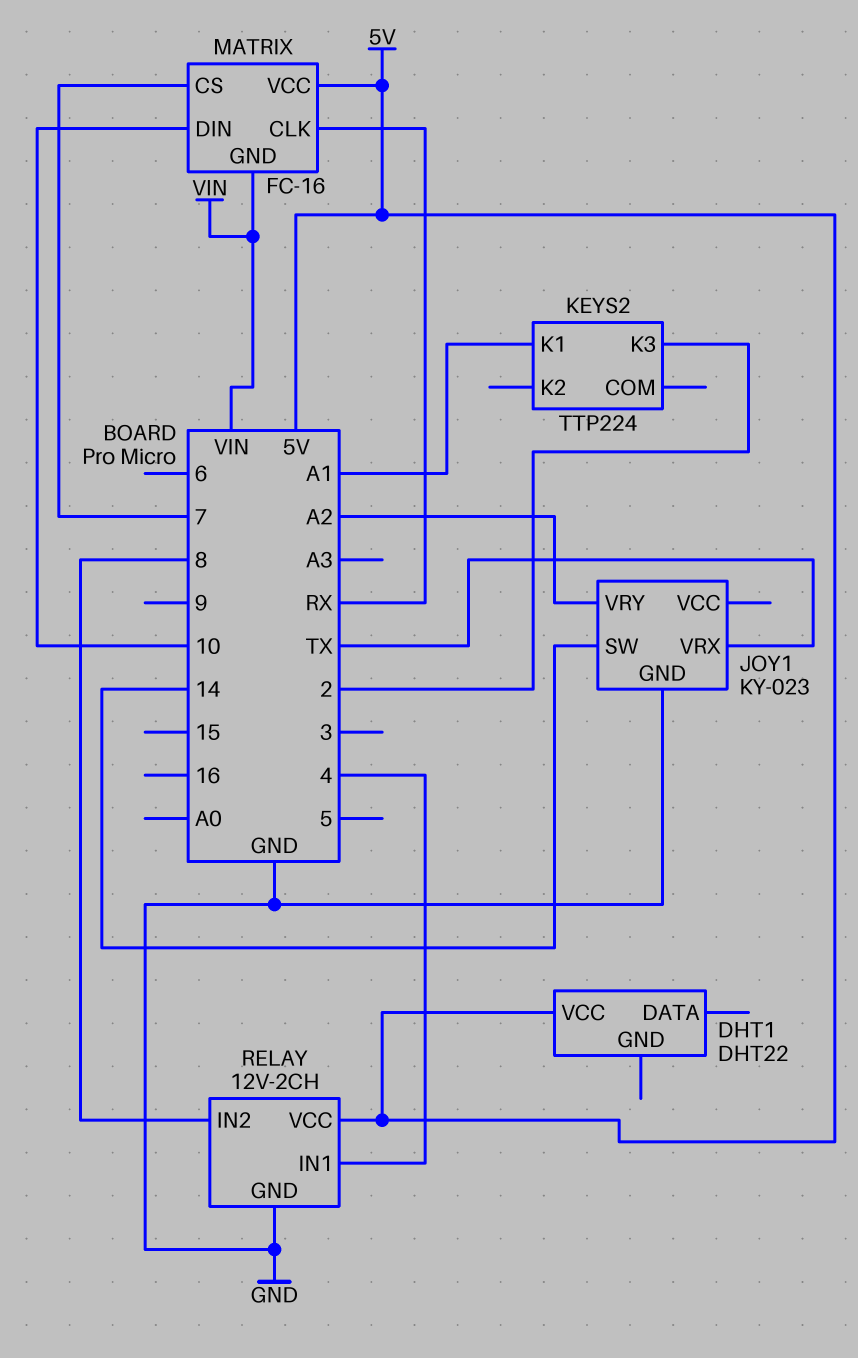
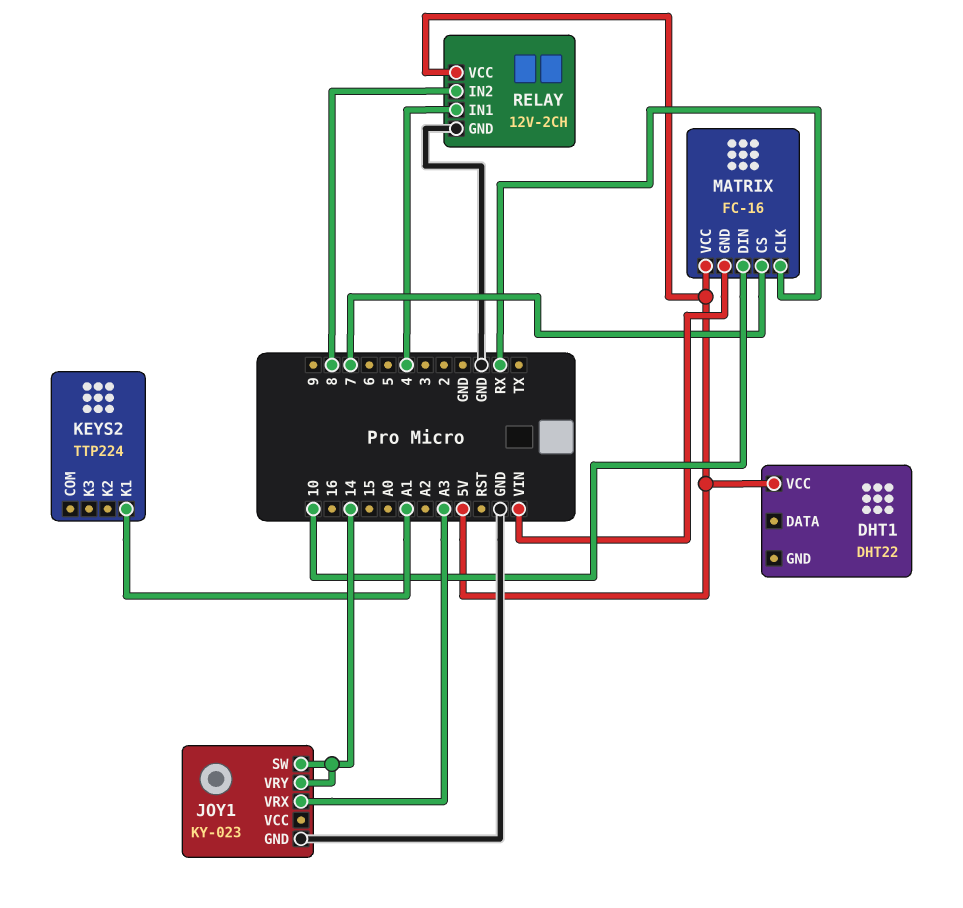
JOY1 pin VRX: TX -> A3
JOY1 pin VRY: A2 -> 14
KEYS2 pin K3: 2 -> none

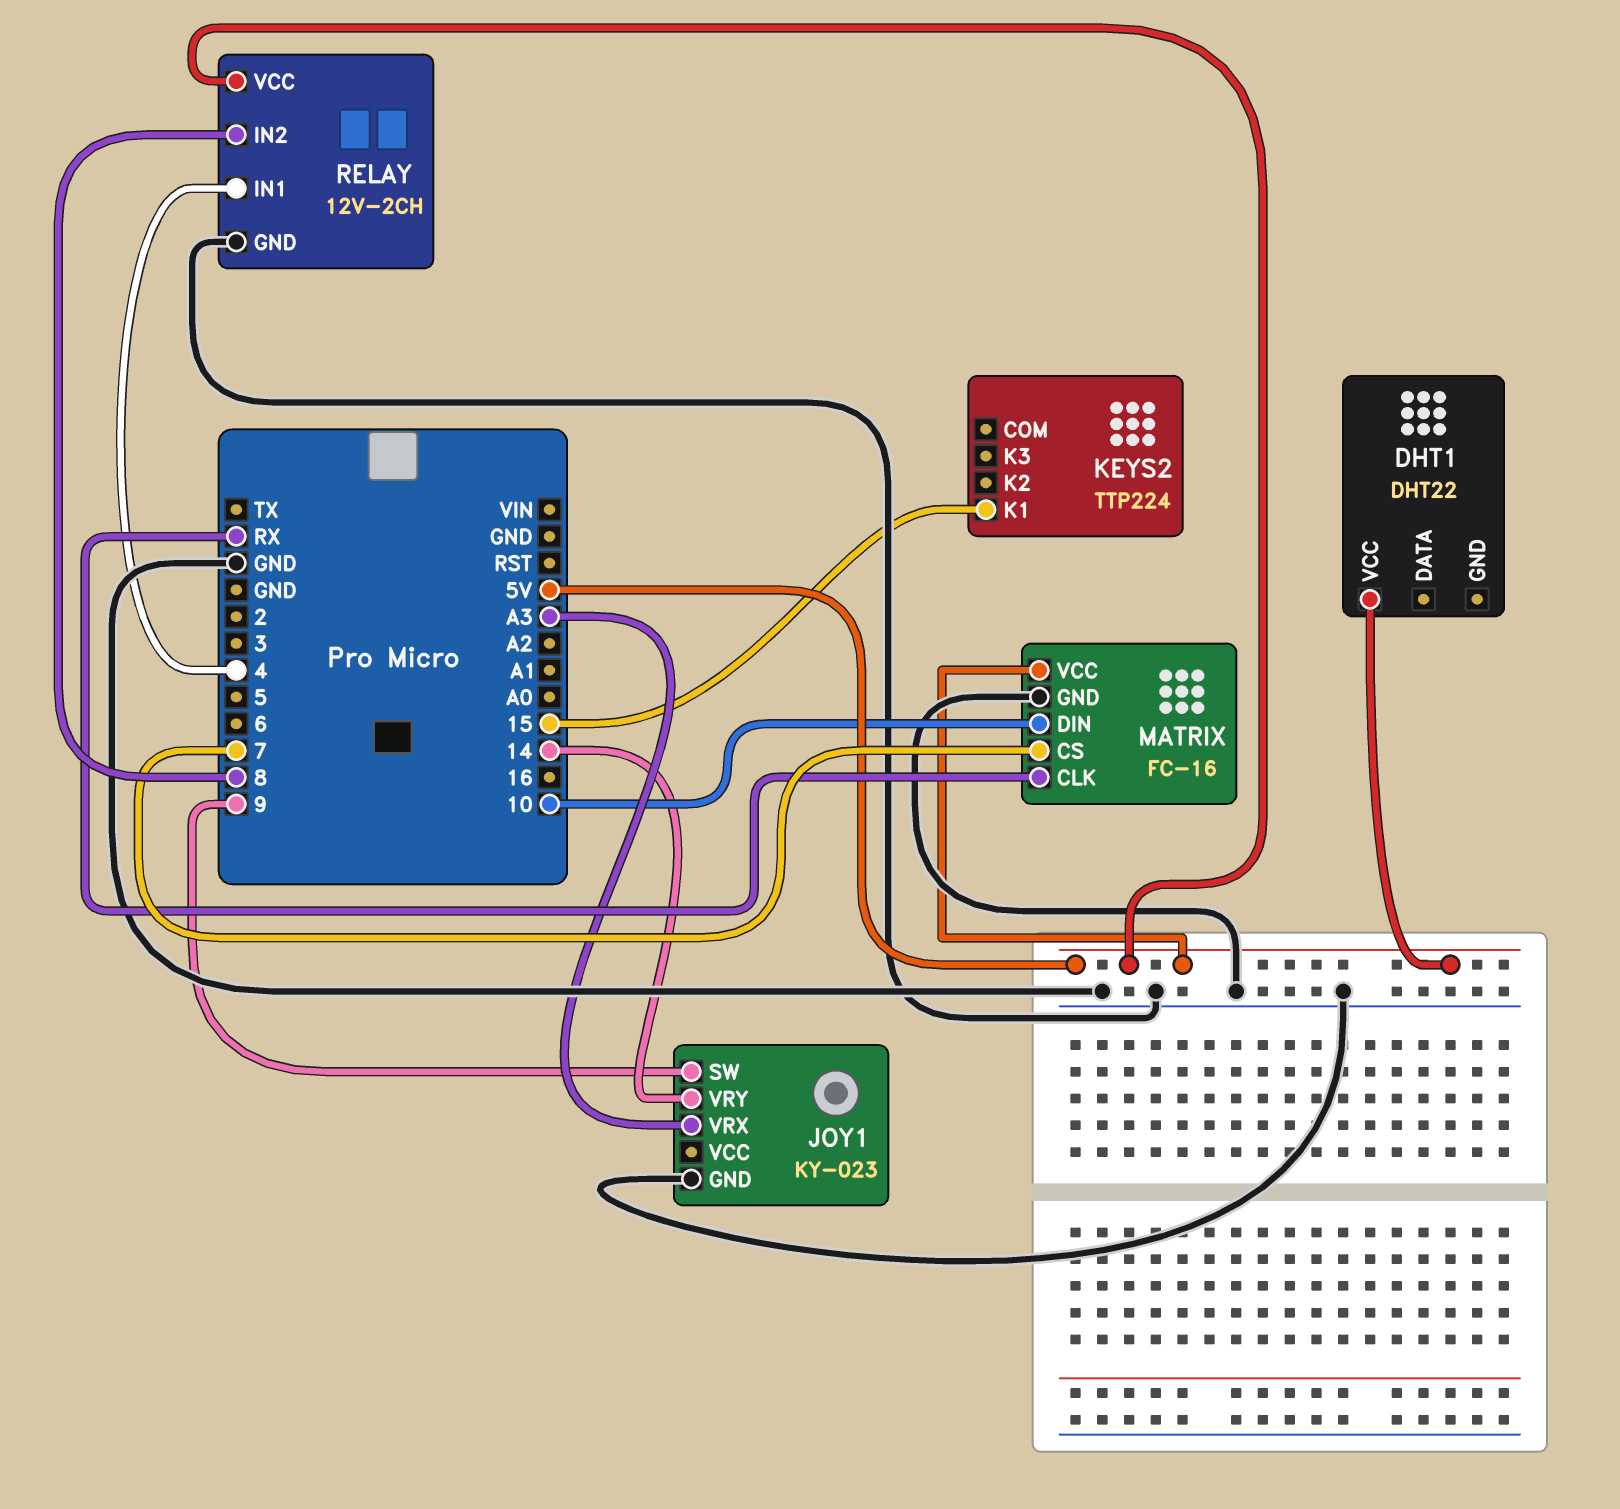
JOY1 pin SW: 14 -> 9
KEYS2 pin K1: A1 -> 15
MATRIX pin GND: VIN -> GND

